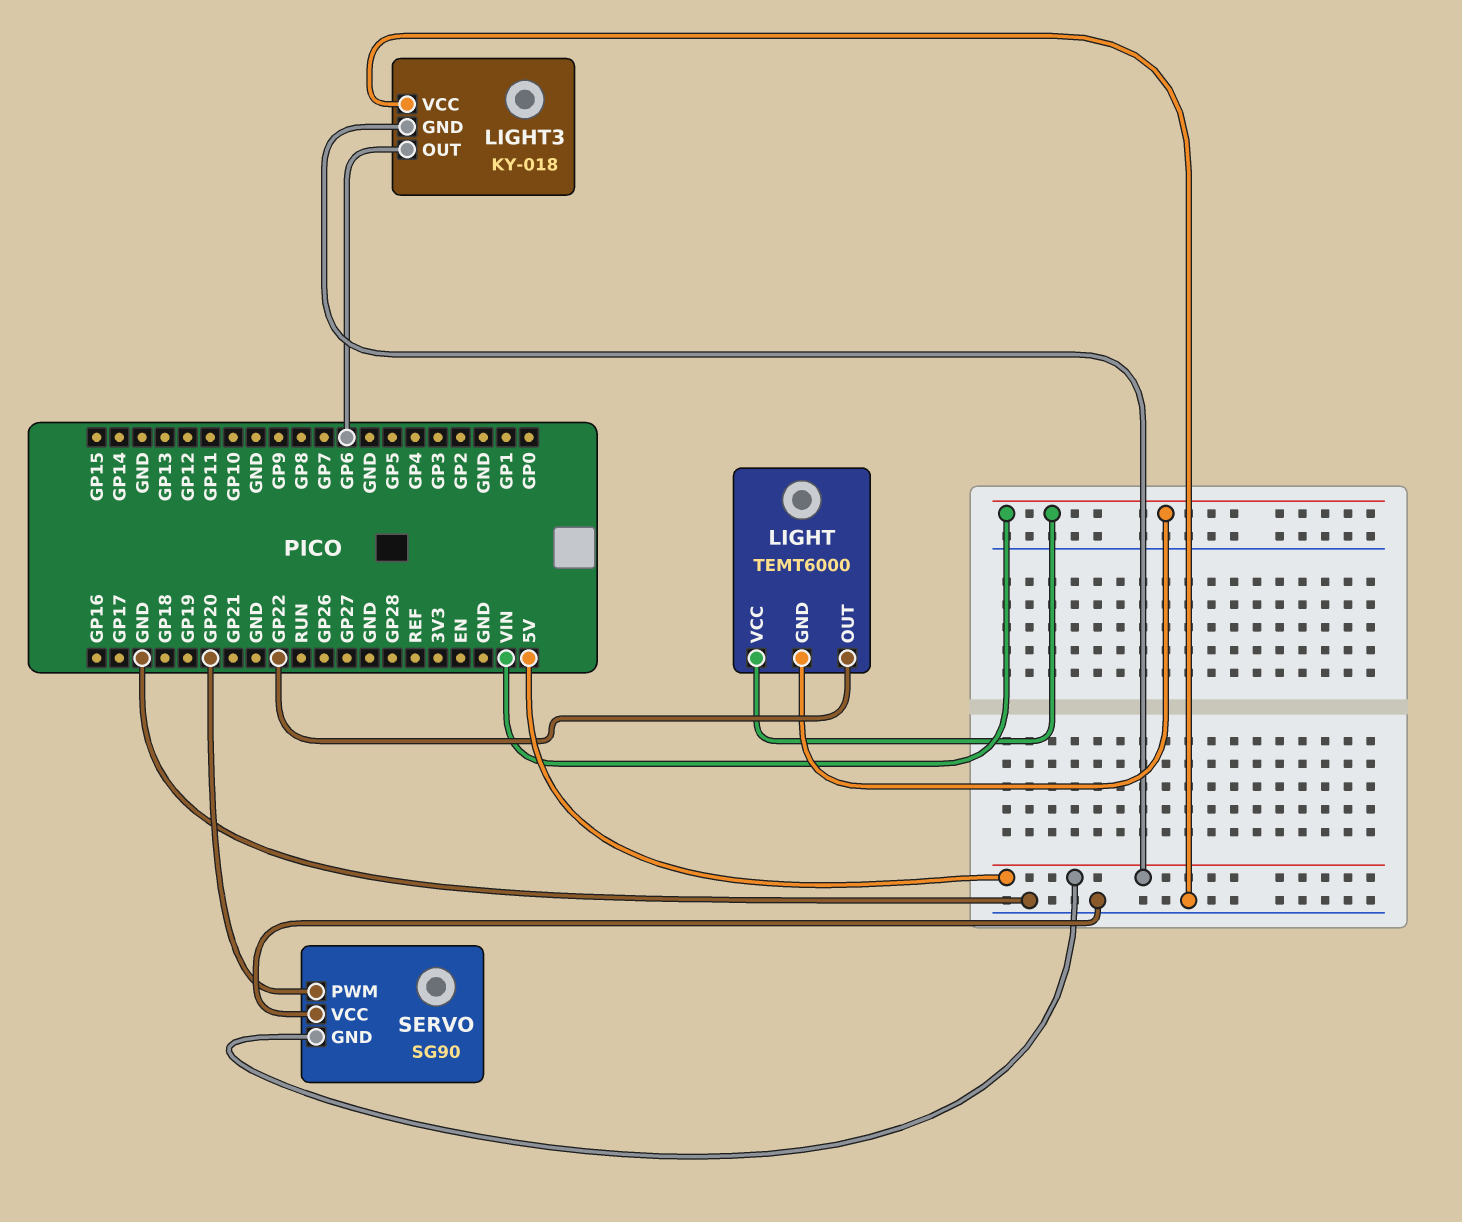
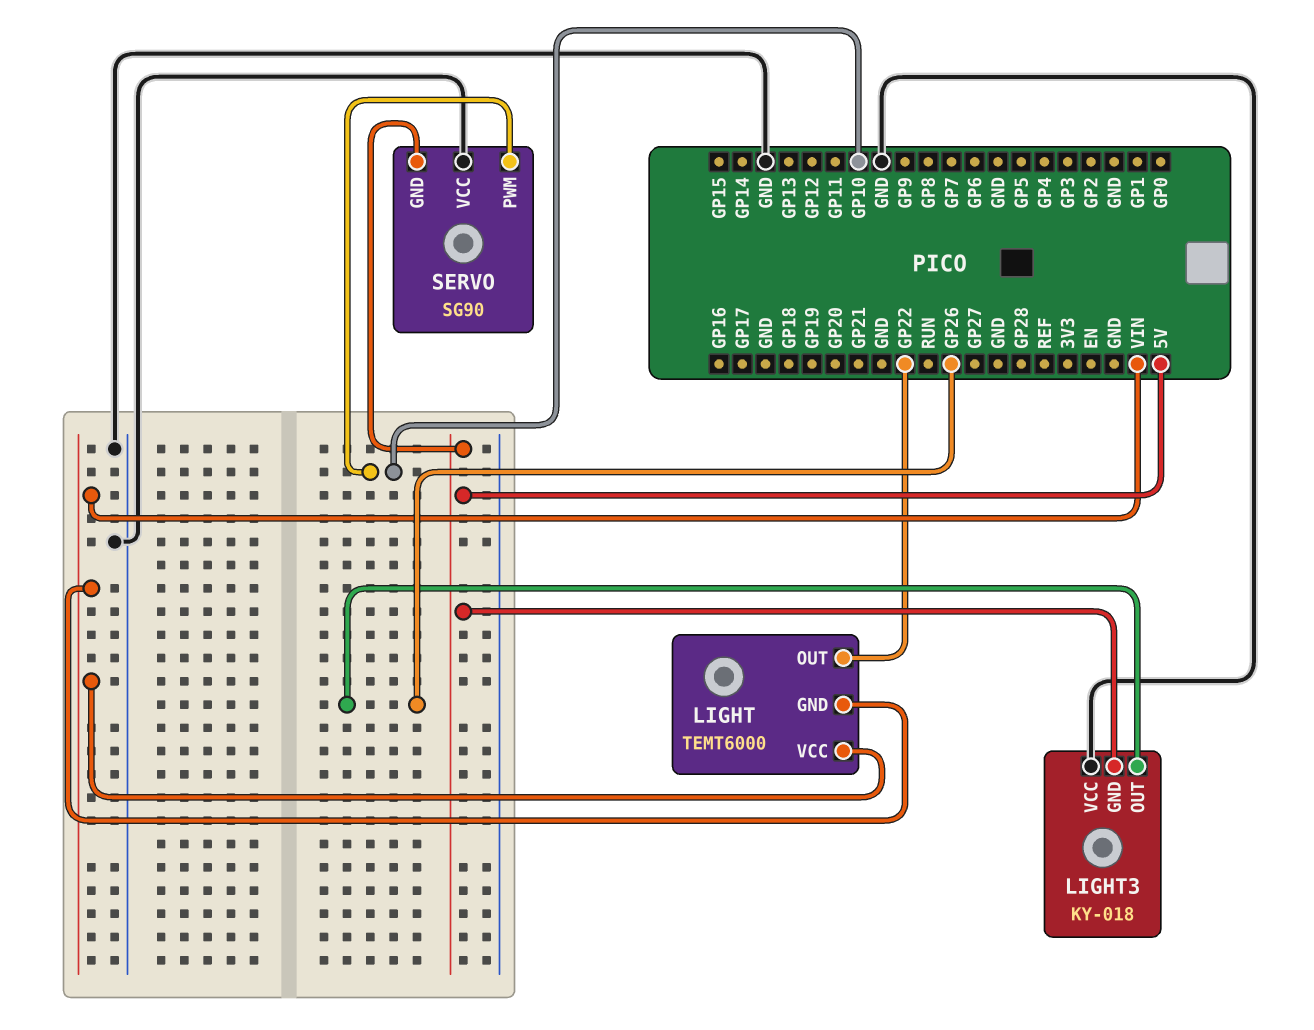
LIGHT3 pin OUT: GP6 -> GP26
SERVO pin PWM: GP20 -> GP10

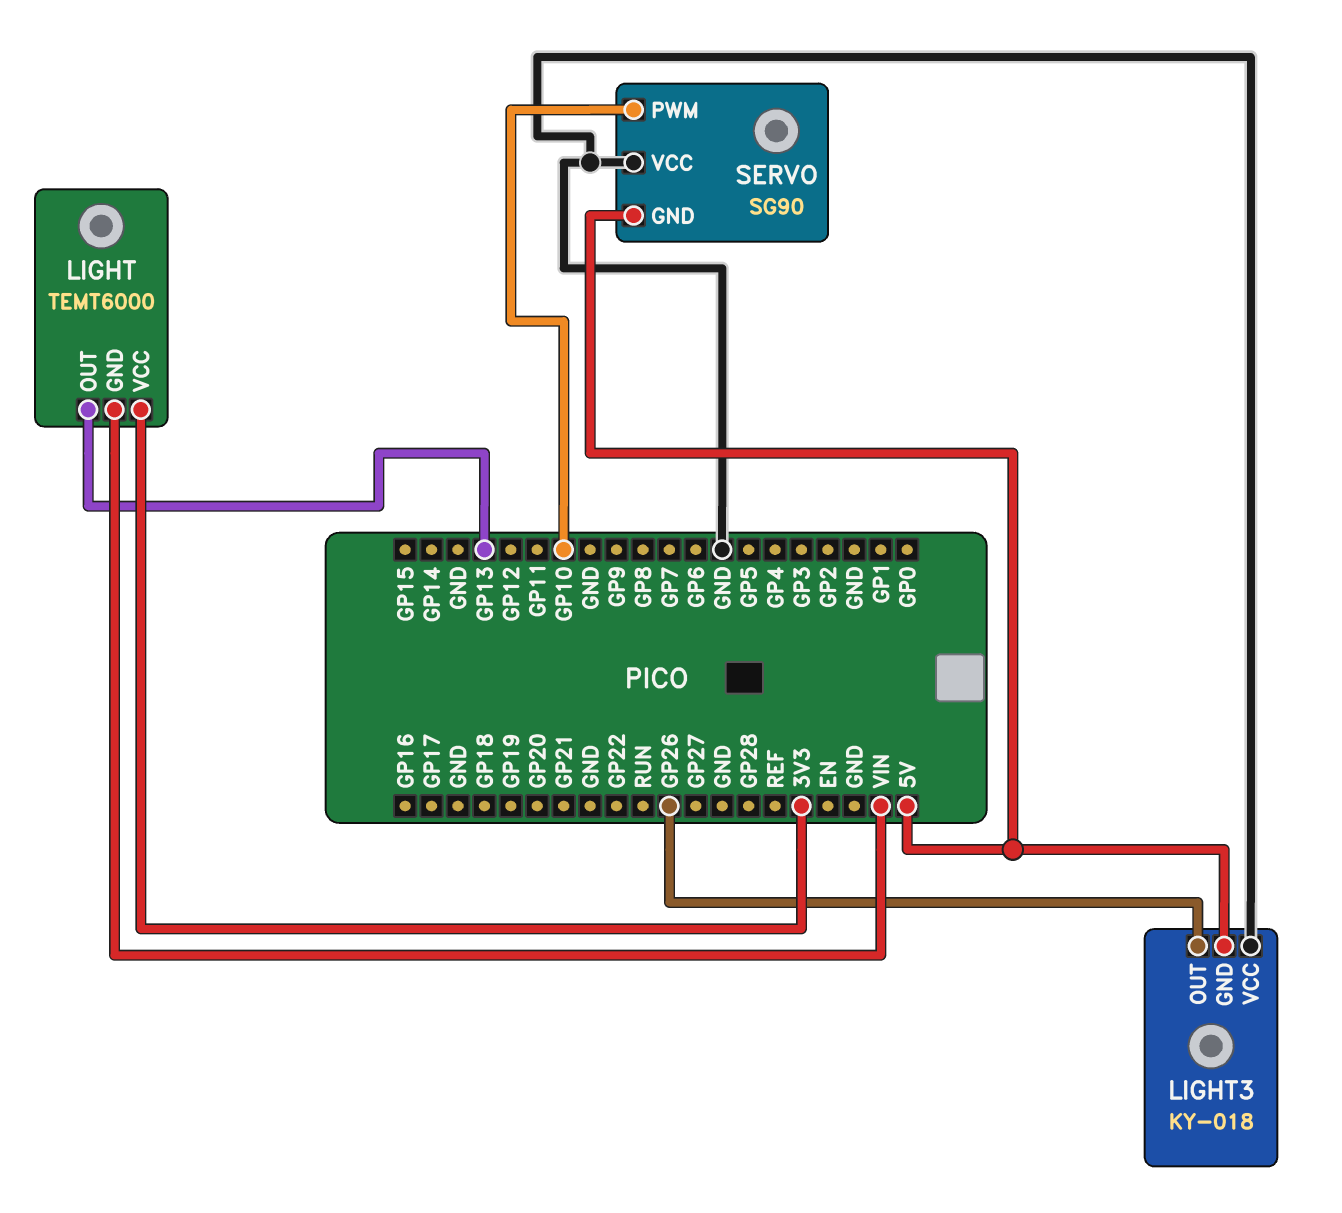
LIGHT pin OUT: GP22 -> GP13
LIGHT pin VCC: VIN -> 3V3

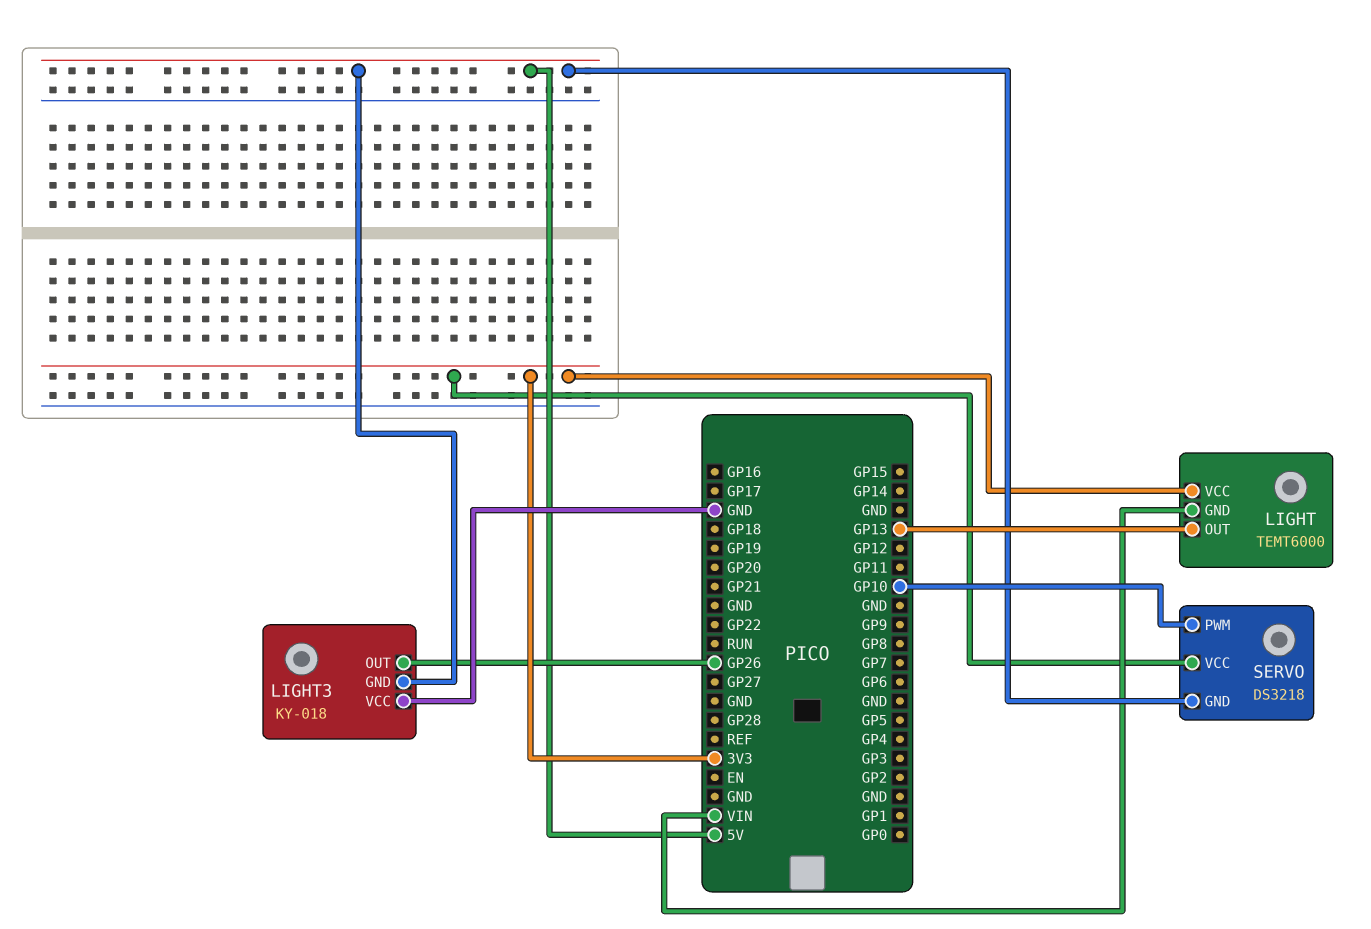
SERVO: SG90 -> DS3218
SERVO pin VCC: GND -> 3V3

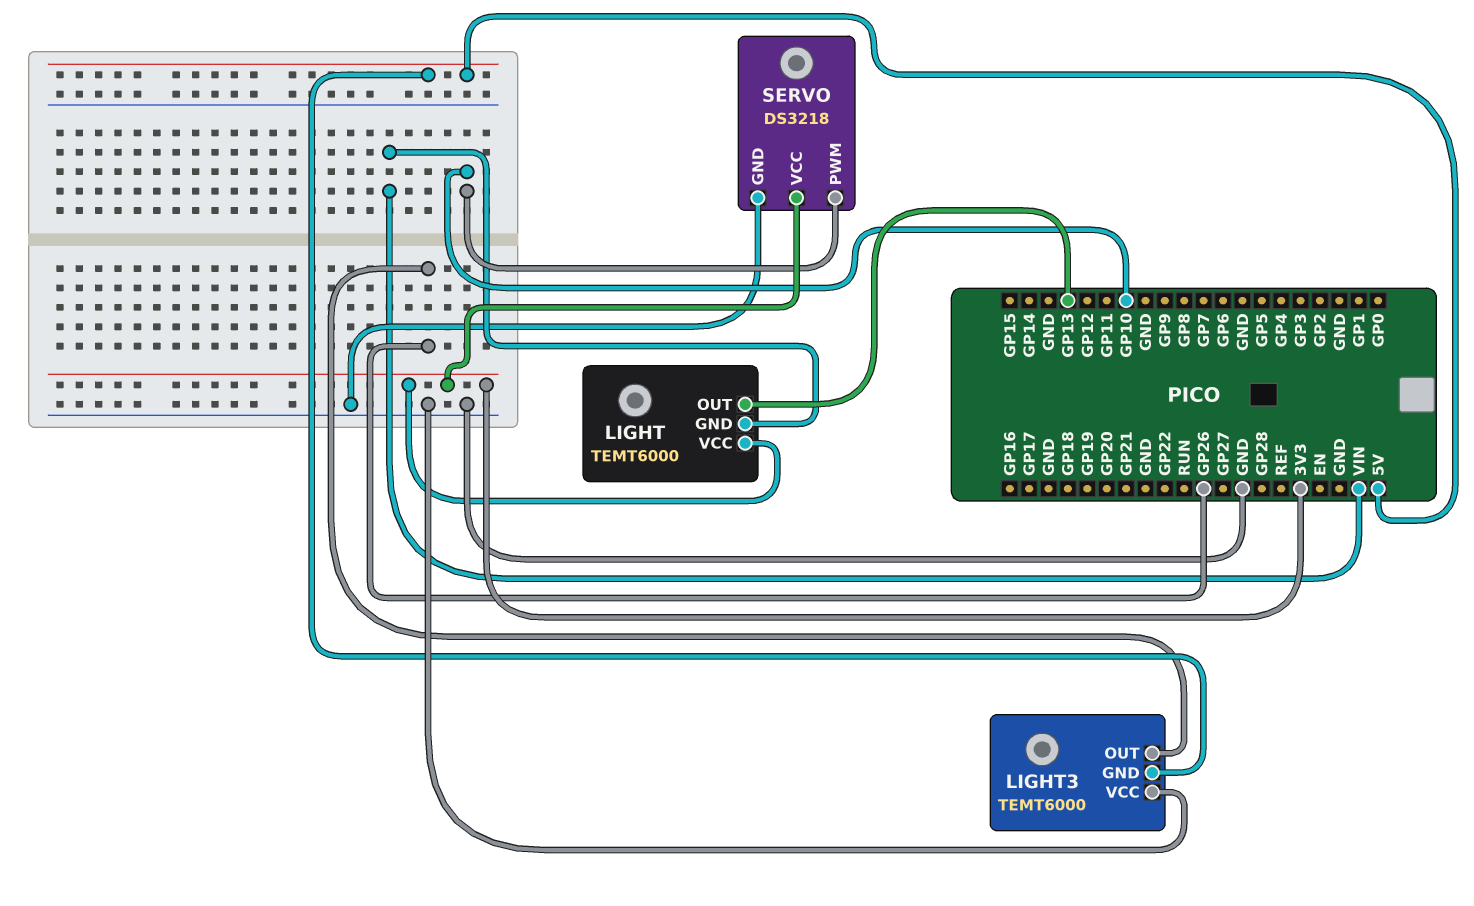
LIGHT3: KY-018 -> TEMT6000
SERVO pin GND: 5V -> GND

